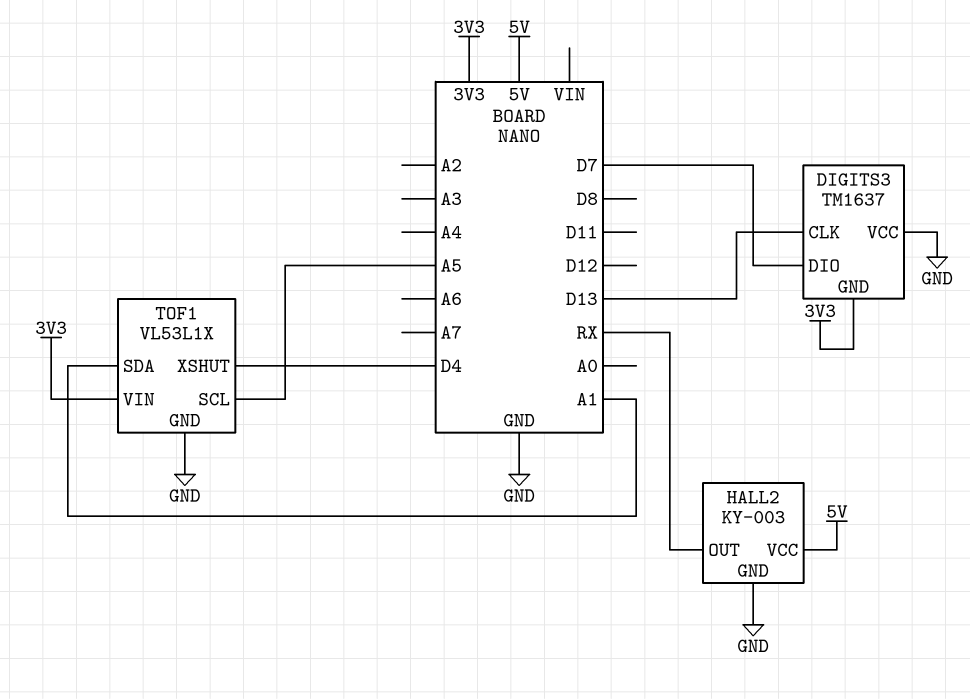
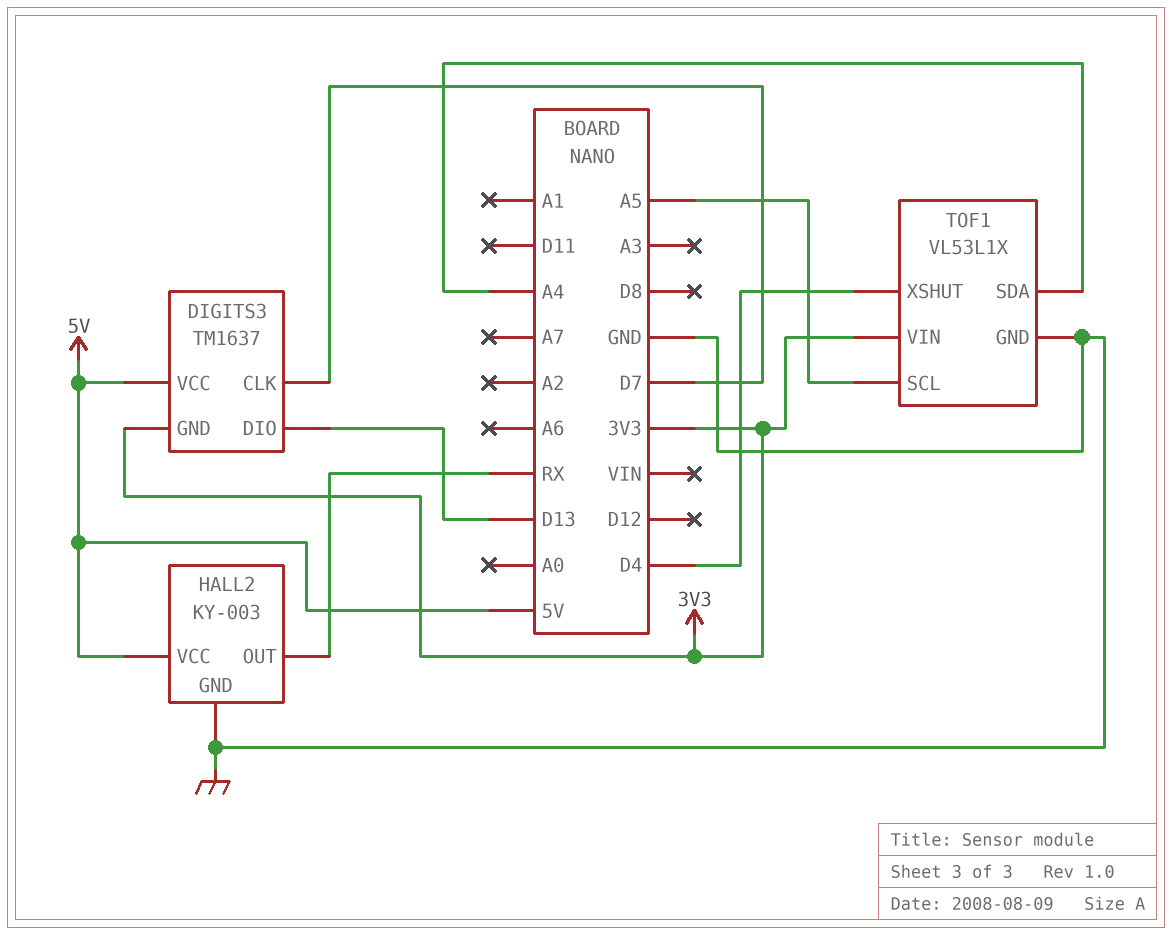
DIGITS3 pin CLK: D13 -> D7
DIGITS3 pin DIO: D7 -> D13
DIGITS3 pin VCC: GND -> 5V
TOF1 pin SDA: A1 -> A4

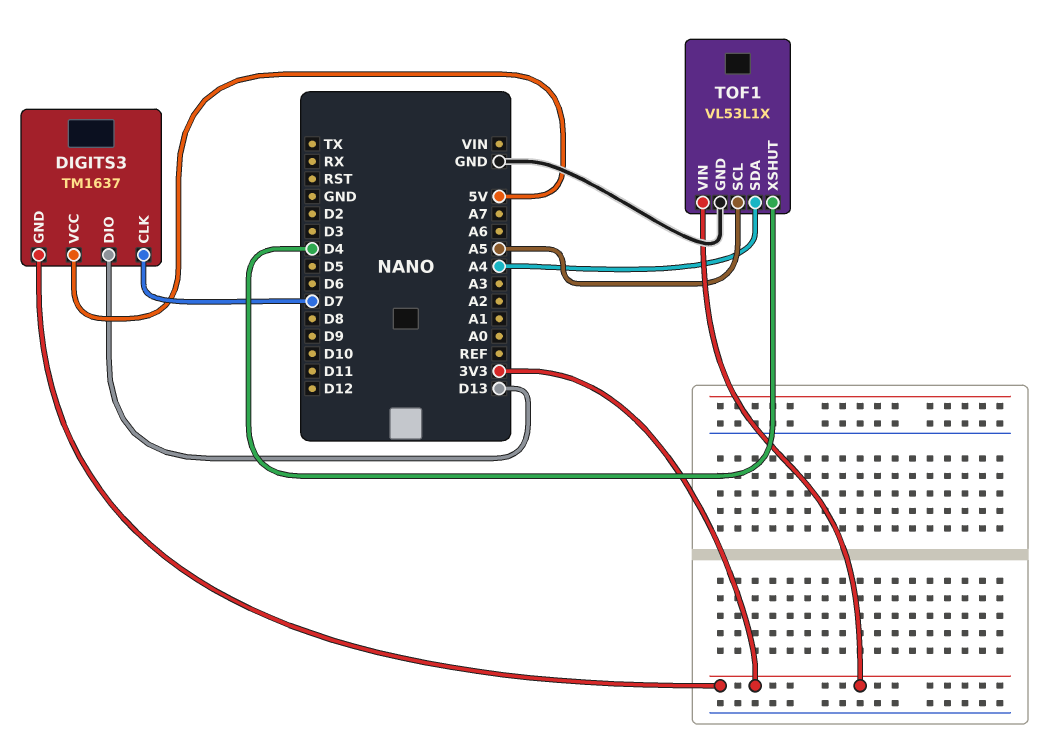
HALL2: KY-003 -> none
HALL2 pin GND: GND -> none
HALL2 pin OUT: RX -> none
HALL2 pin VCC: 5V -> none

